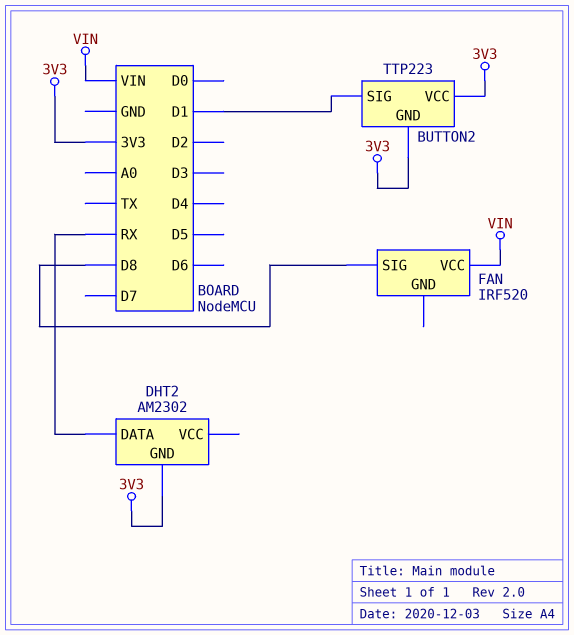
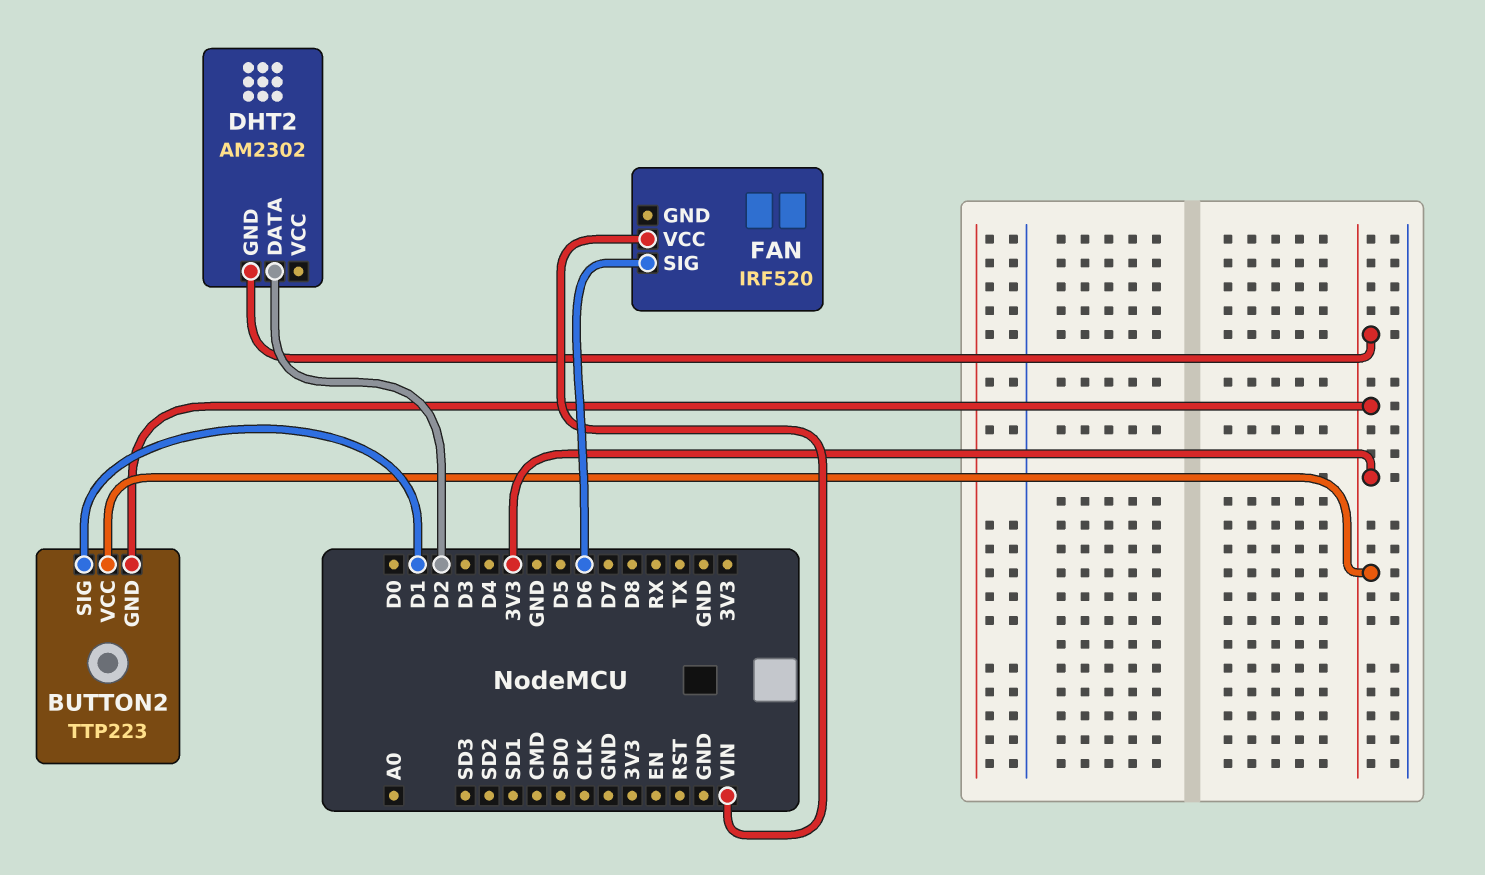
DHT2 pin DATA: RX -> D2
FAN pin SIG: D8 -> D6

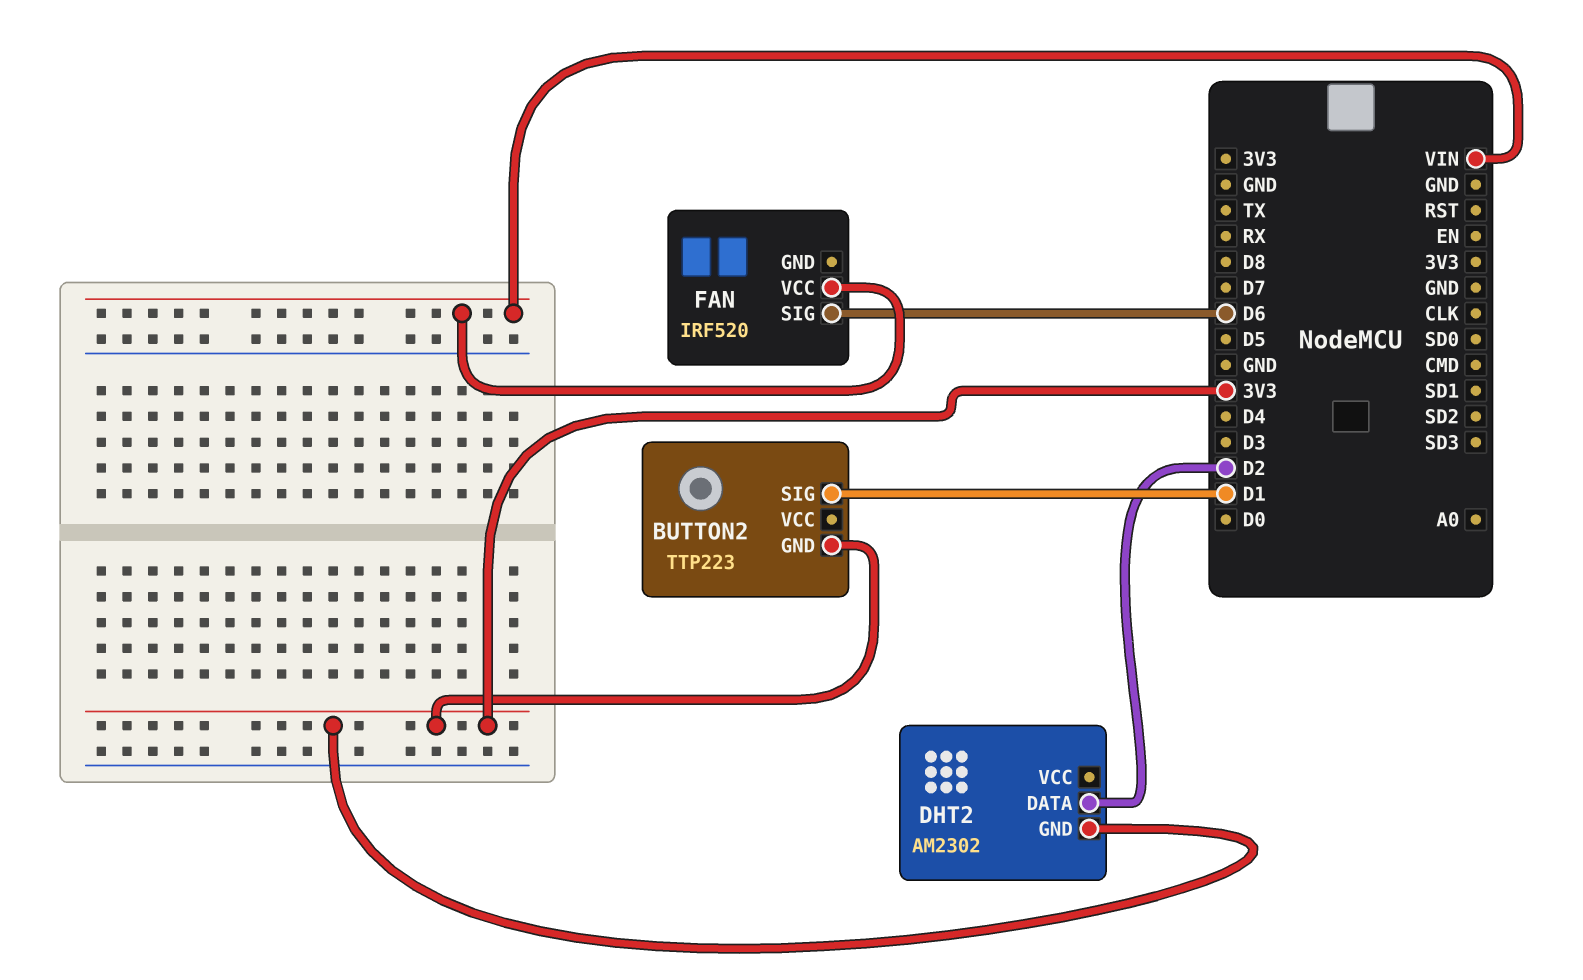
BUTTON2 pin VCC: 3V3 -> none

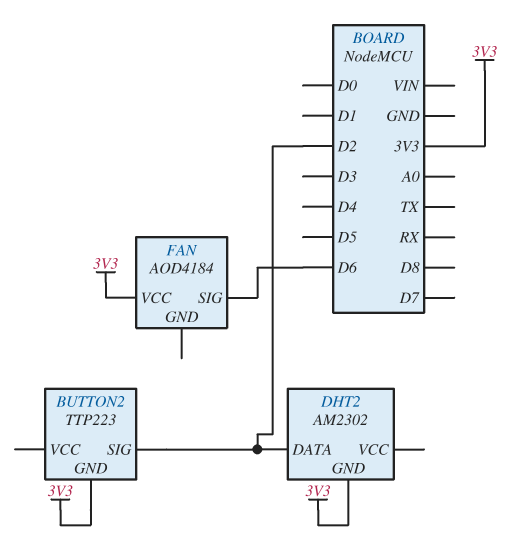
BUTTON2 pin SIG: D1 -> D2
FAN: IRF520 -> AOD4184
FAN pin VCC: VIN -> 3V3

